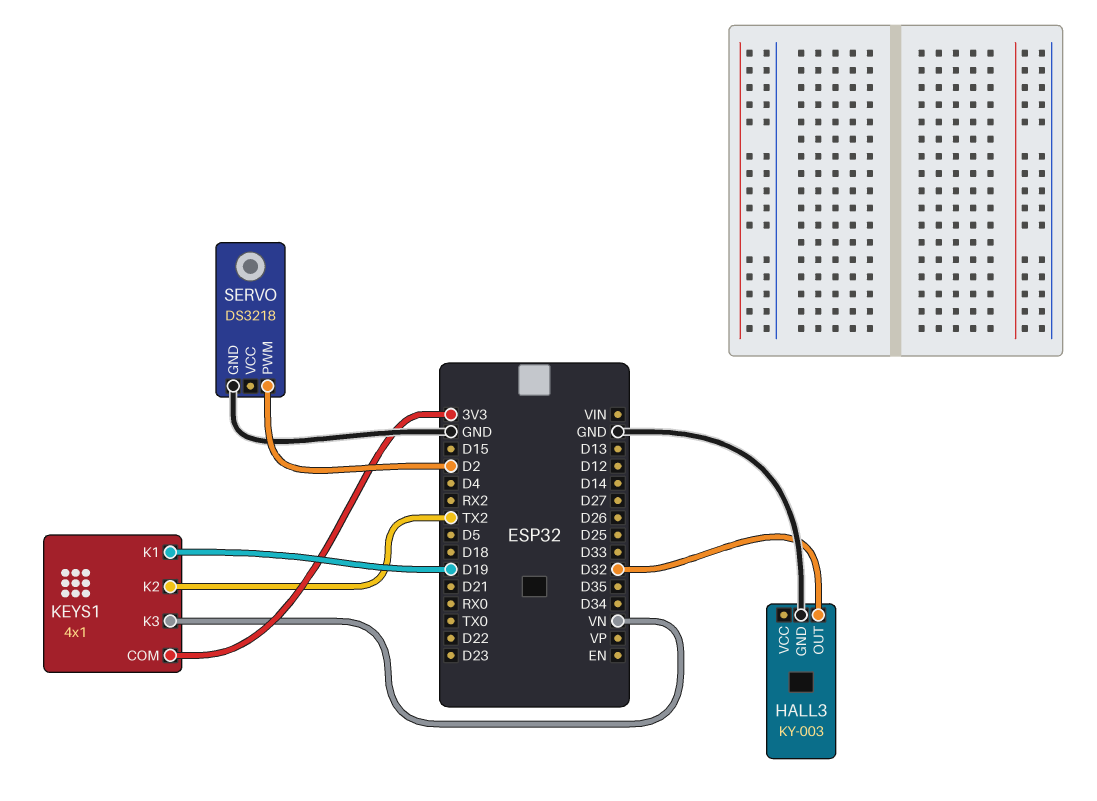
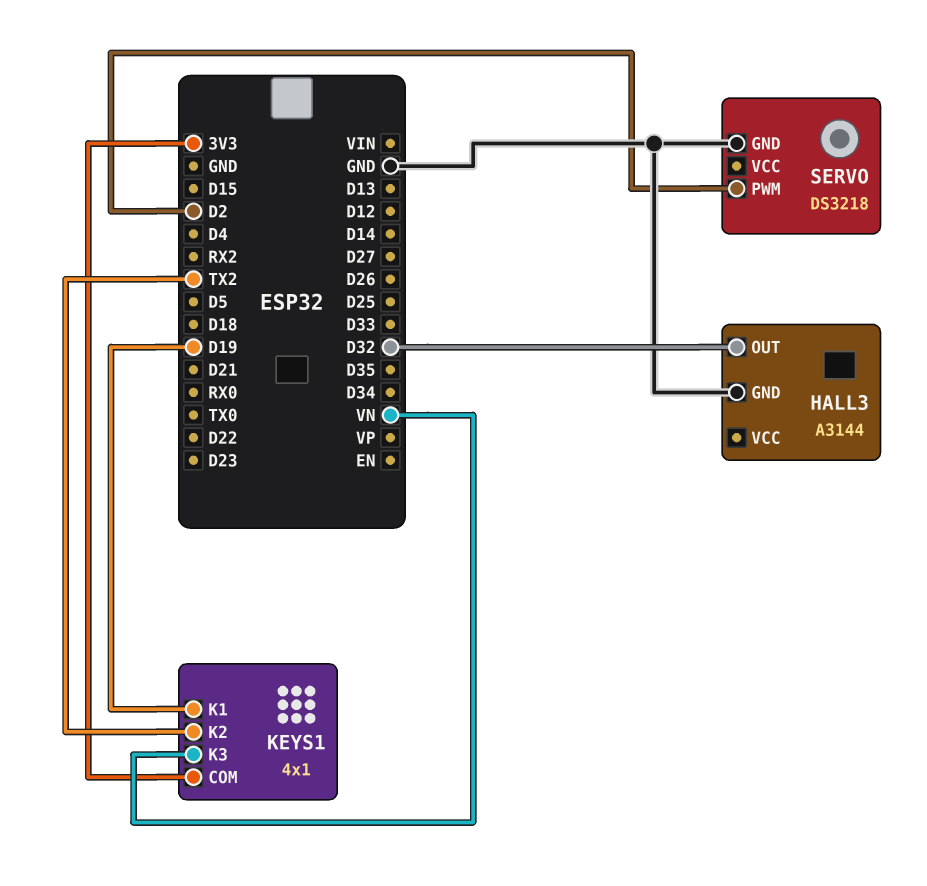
HALL3: KY-003 -> A3144

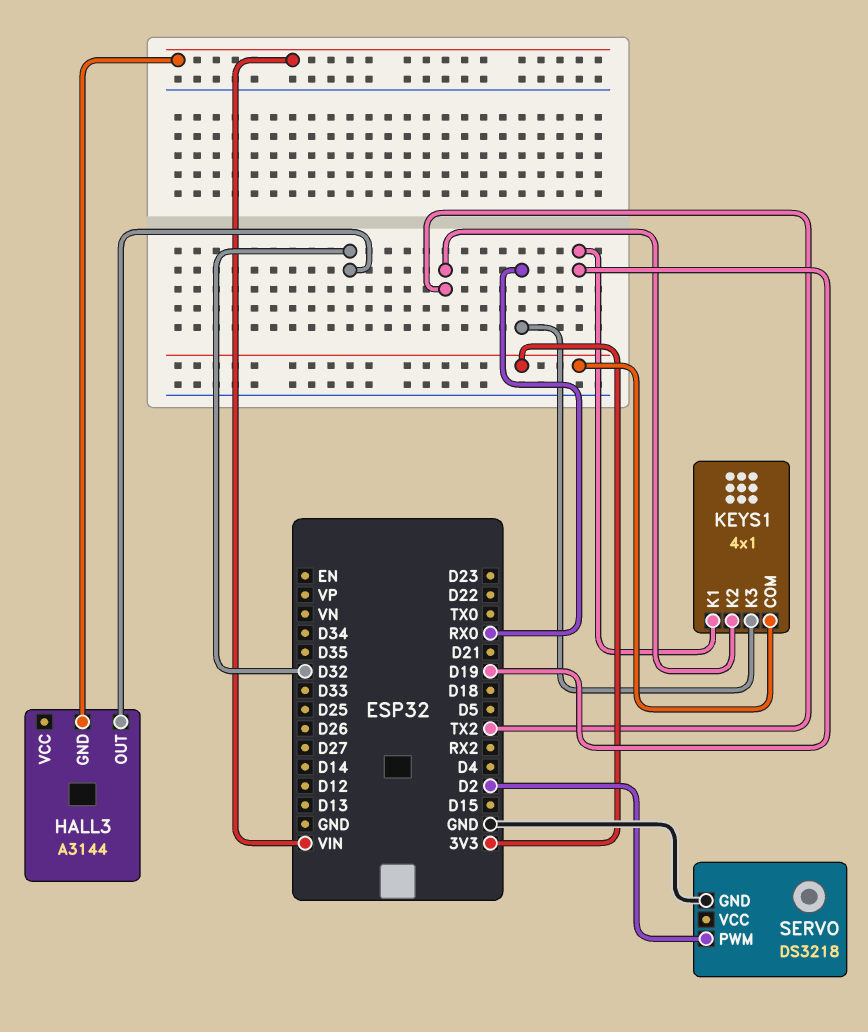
HALL3 pin GND: GND -> VIN
KEYS1 pin K3: VN -> RX0

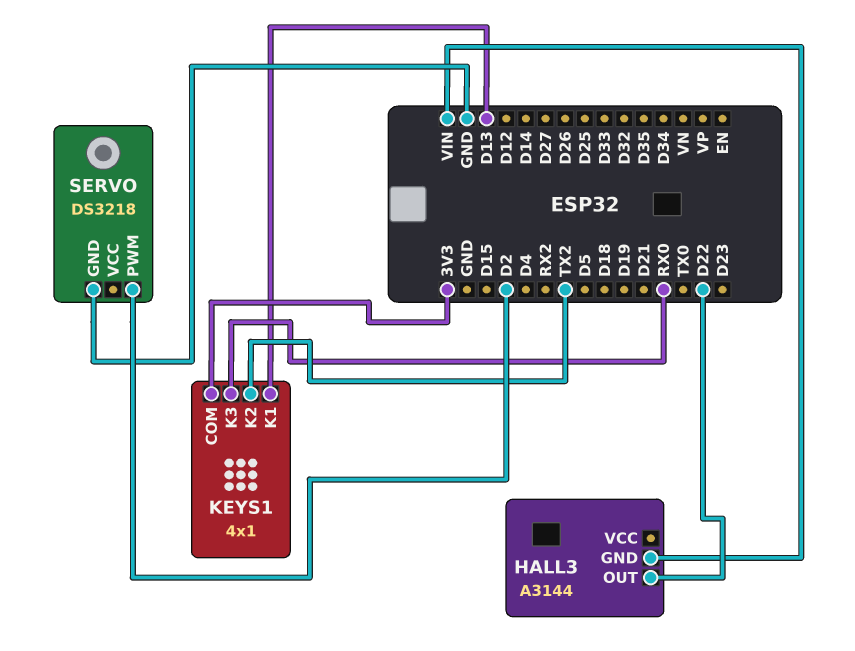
HALL3 pin OUT: D32 -> D22
KEYS1 pin K1: D19 -> D13

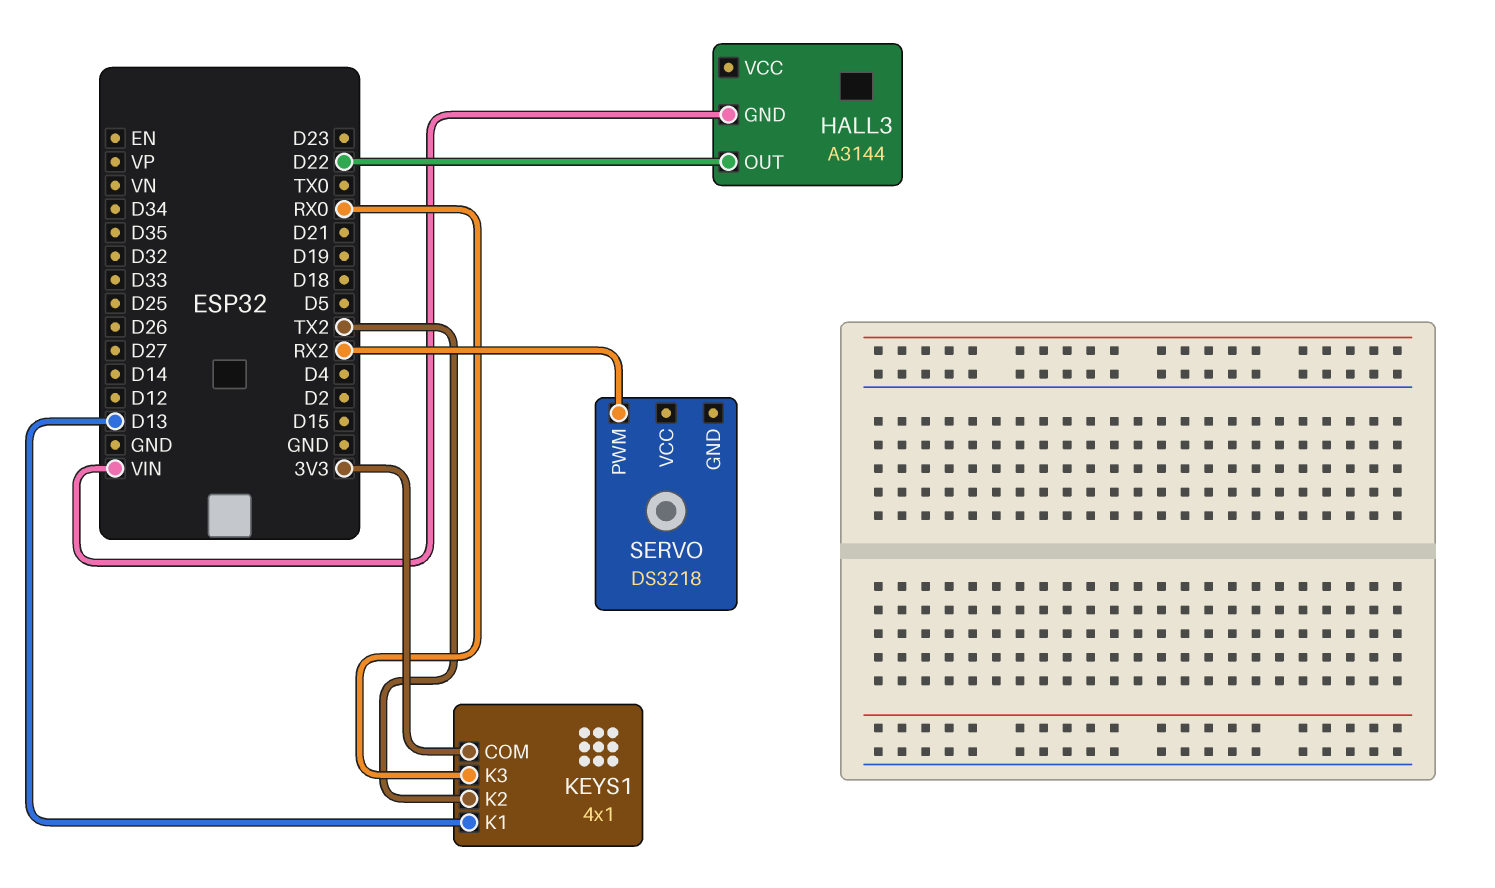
SERVO pin GND: GND -> none
SERVO pin PWM: D2 -> RX2

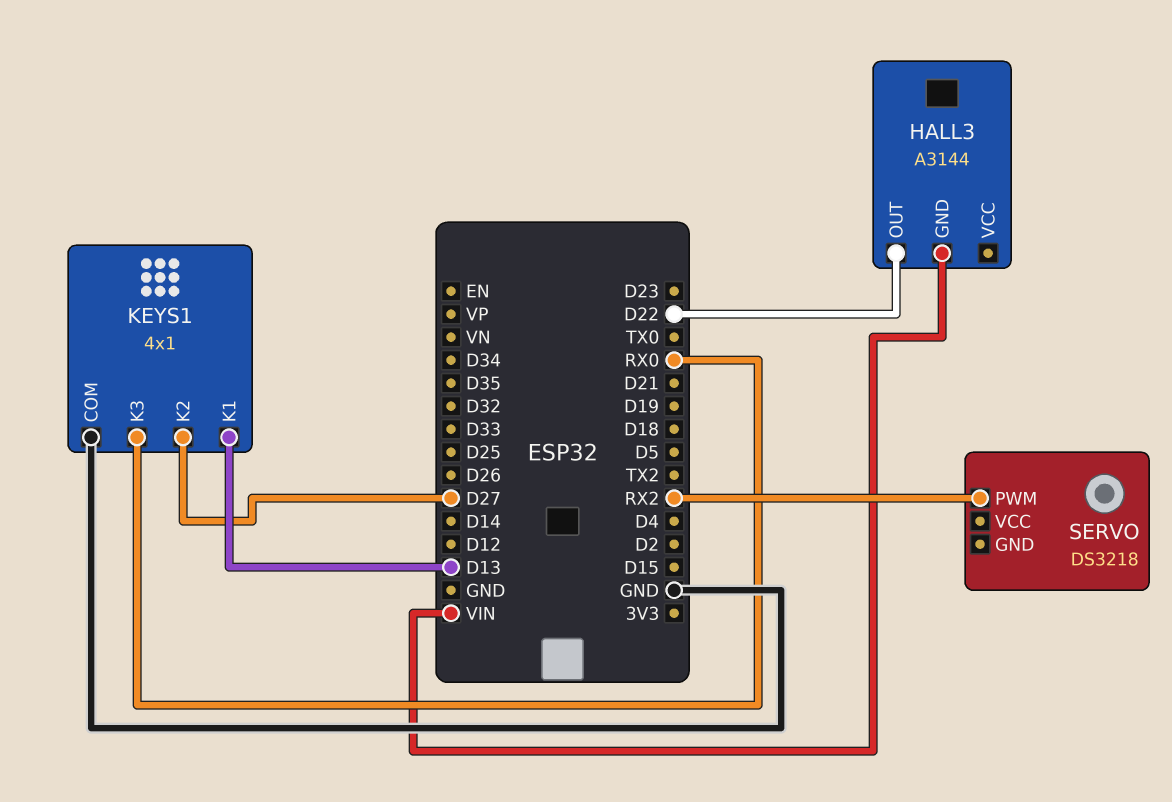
KEYS1 pin COM: 3V3 -> GND
KEYS1 pin K2: TX2 -> D27

